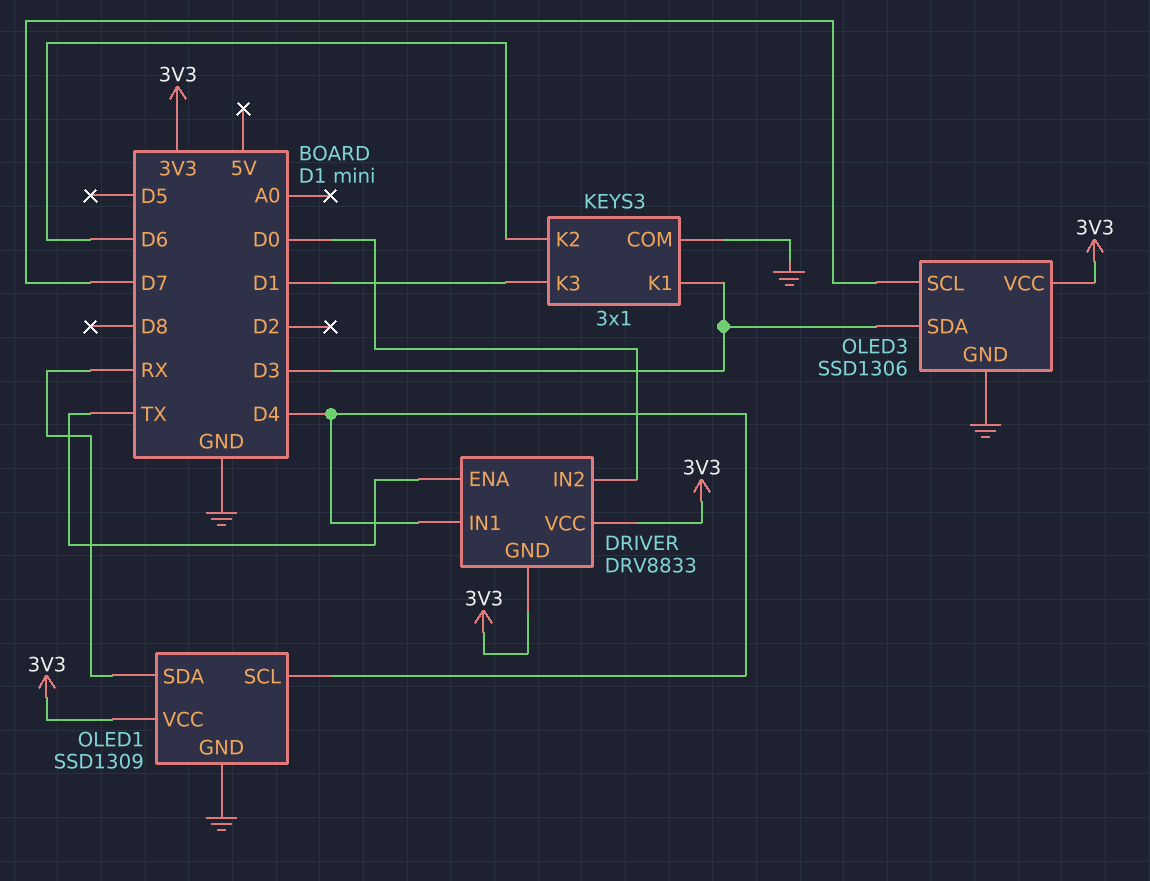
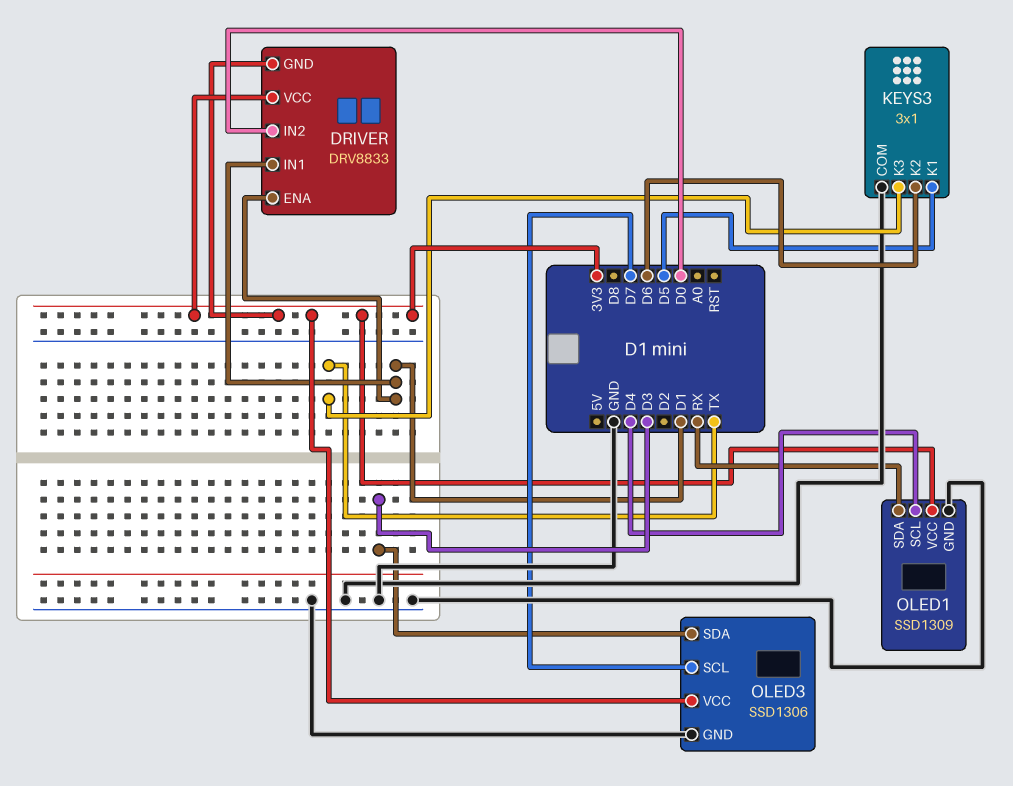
DRIVER pin ENA: TX -> D1
DRIVER pin IN1: D4 -> D1
KEYS3 pin K1: D3 -> D5
KEYS3 pin K3: D1 -> TX

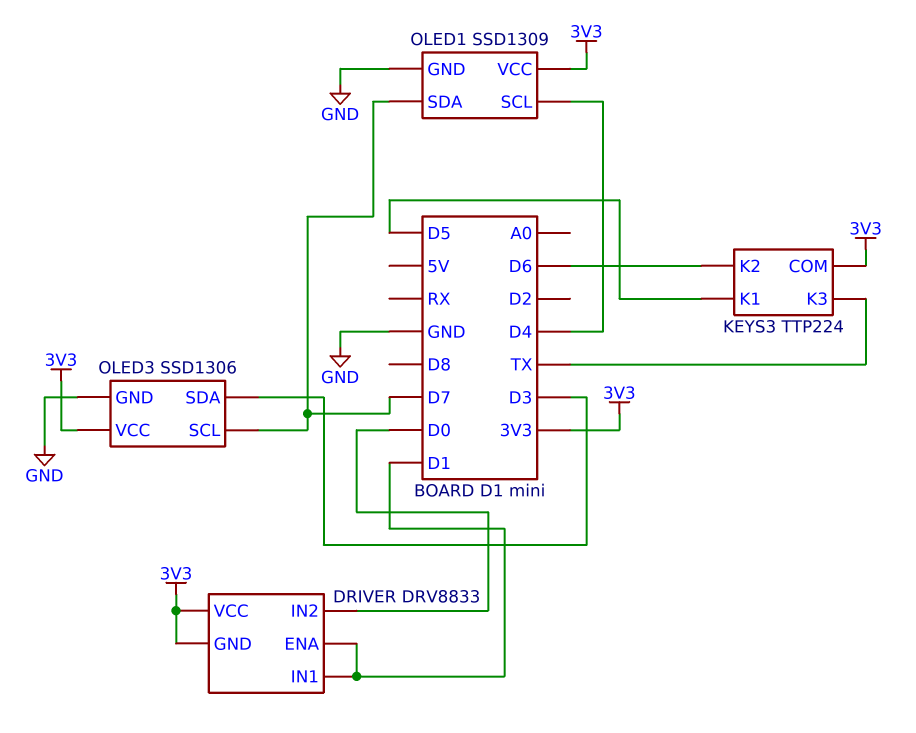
KEYS3: 3x1 -> TTP224
KEYS3 pin COM: GND -> 3V3
OLED1 pin SDA: RX -> D7

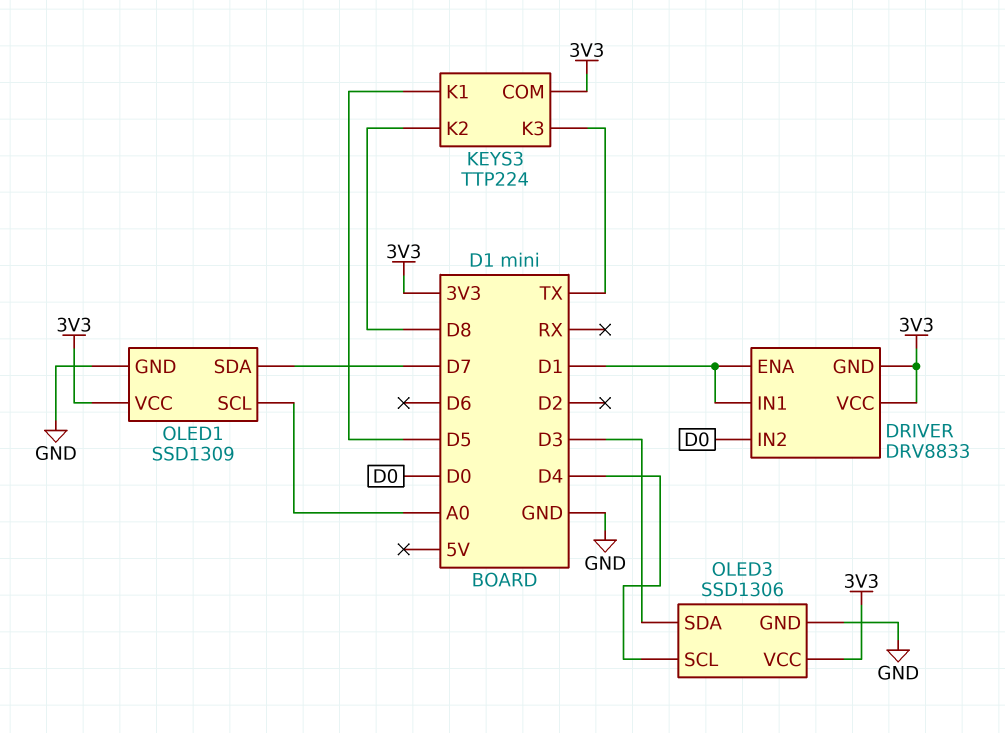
KEYS3 pin K2: D6 -> D8
OLED1 pin SCL: D4 -> A0
OLED3 pin SCL: D7 -> D4

